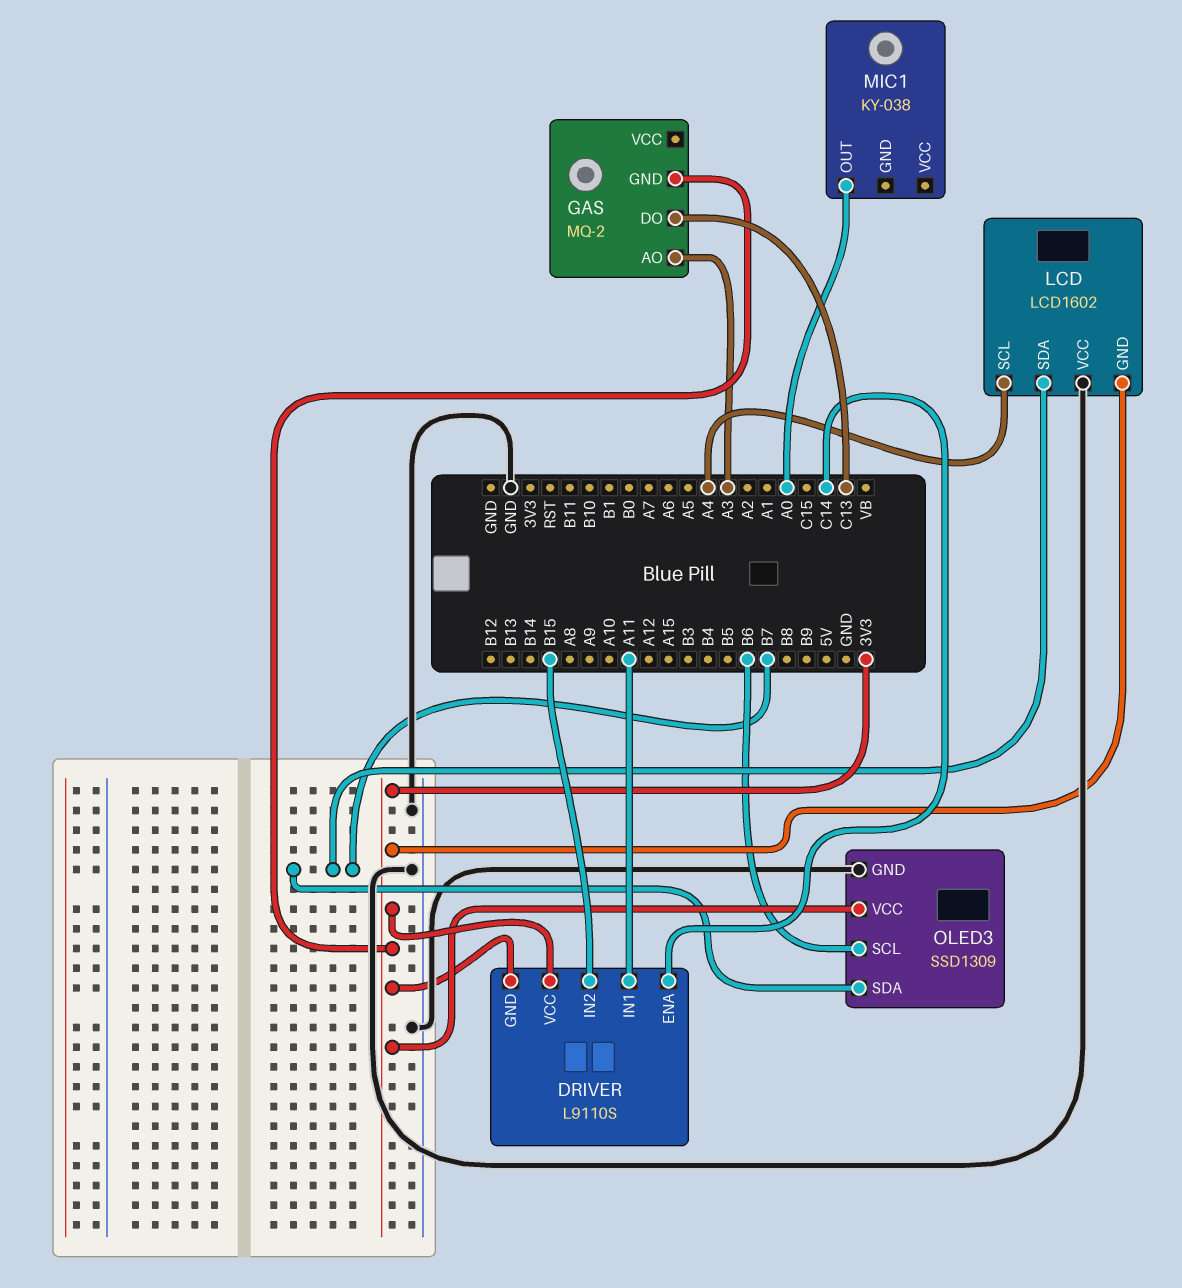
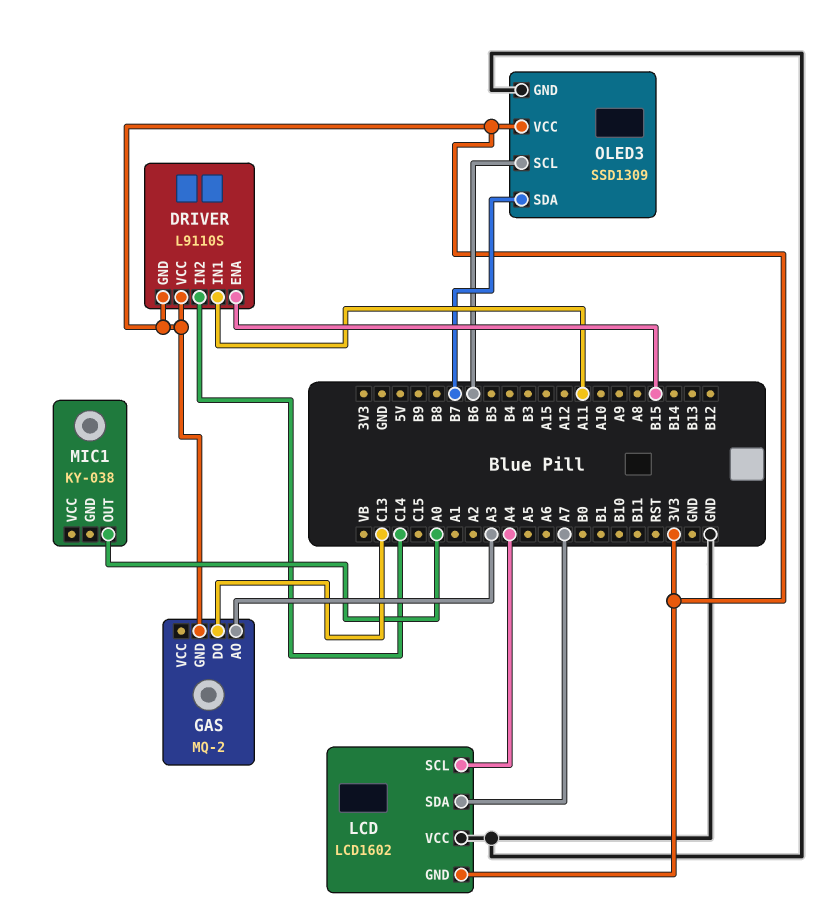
DRIVER pin ENA: C14 -> B15
DRIVER pin IN2: B15 -> C14
LCD pin SDA: B7 -> A7

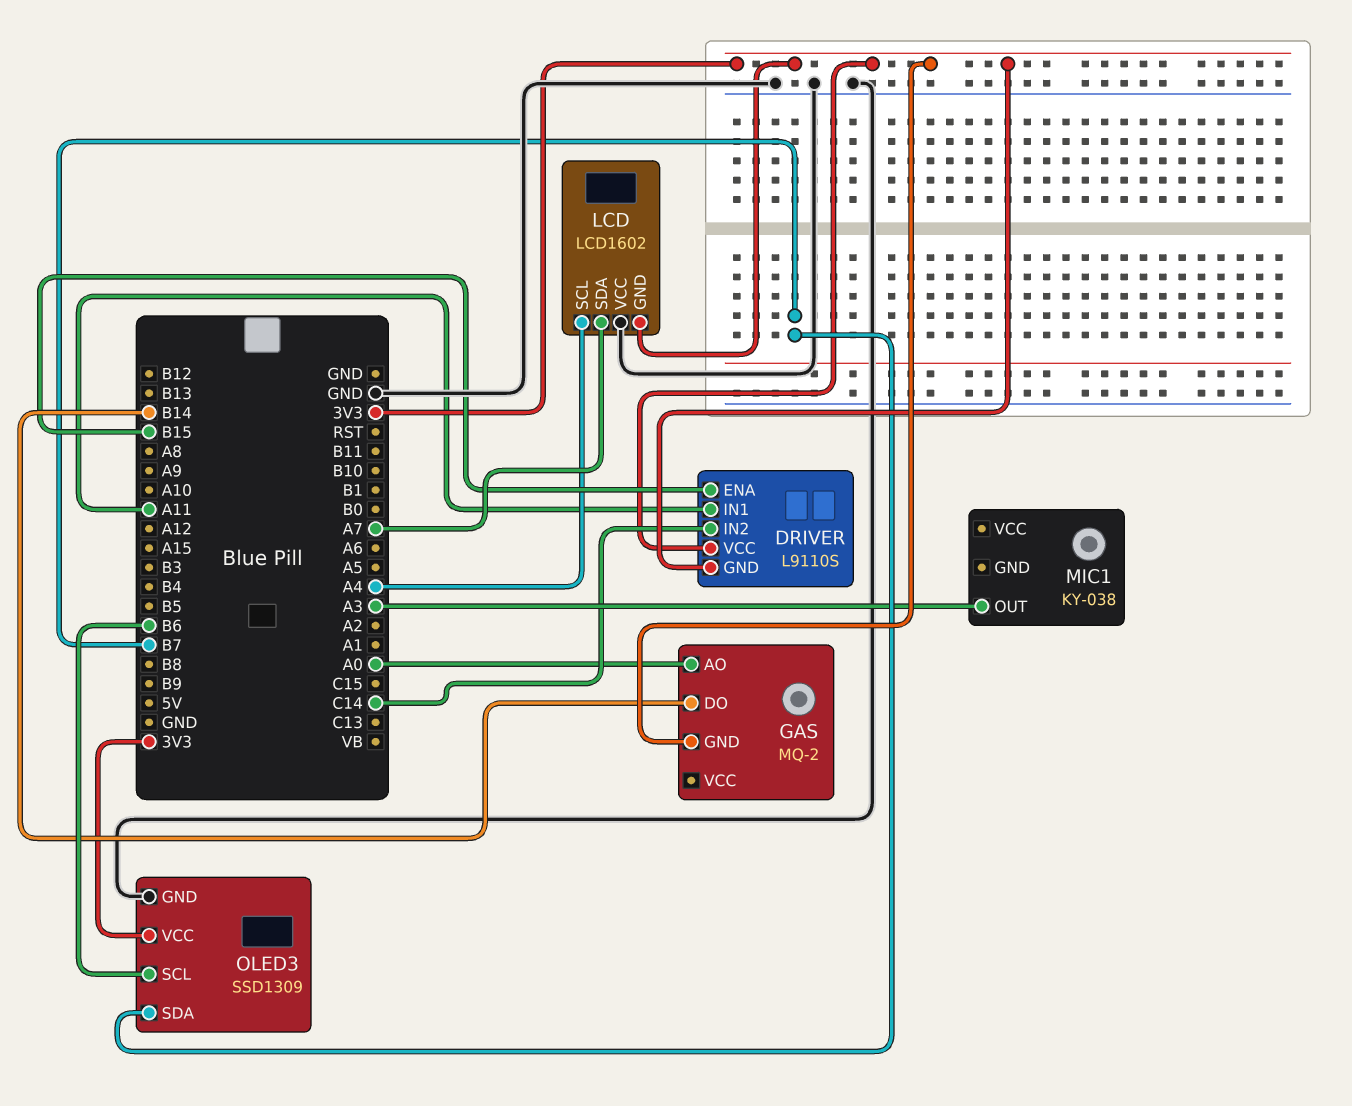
GAS pin AO: A3 -> A0
GAS pin DO: C13 -> B14
MIC1 pin OUT: A0 -> A3

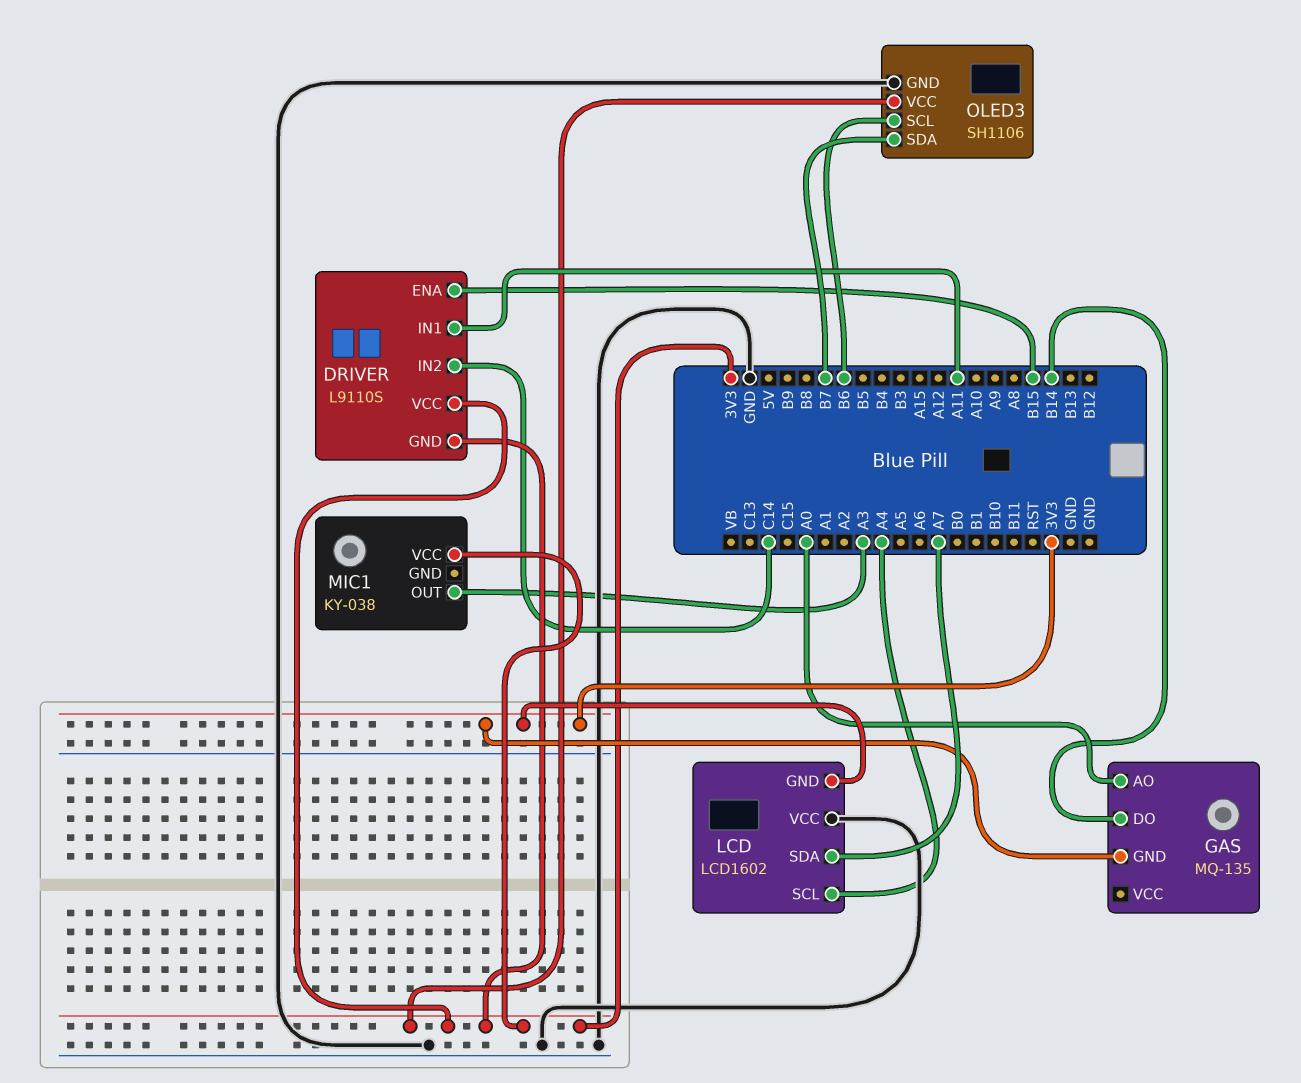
GAS: MQ-2 -> MQ-135
MIC1 pin VCC: none -> 3V3
OLED3: SSD1309 -> SH1106

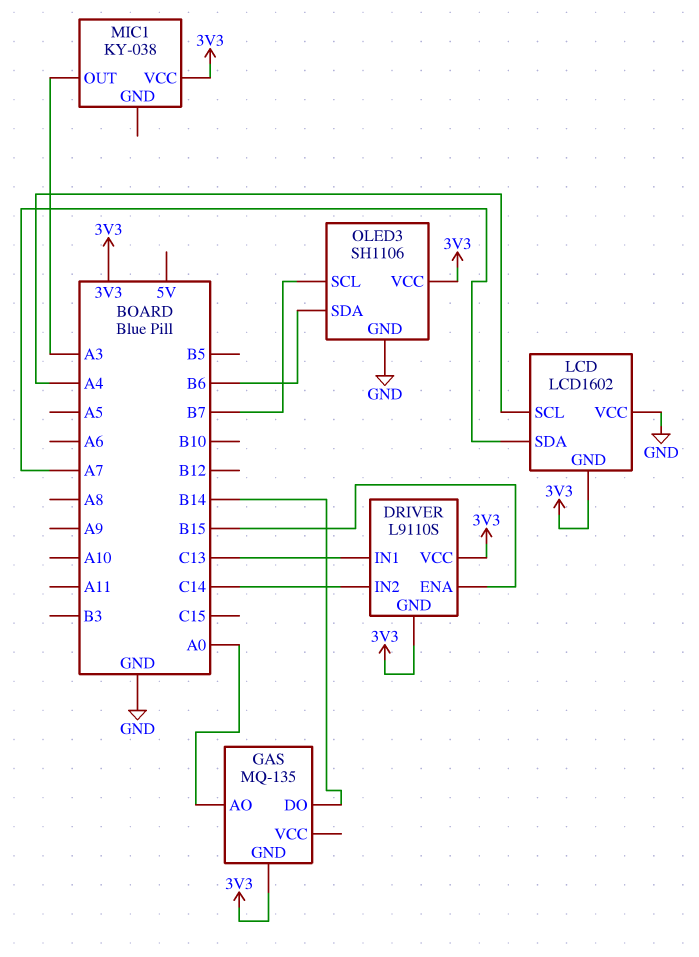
DRIVER pin IN1: A11 -> C13
OLED3 pin SCL: B6 -> B7
OLED3 pin SDA: B7 -> B6

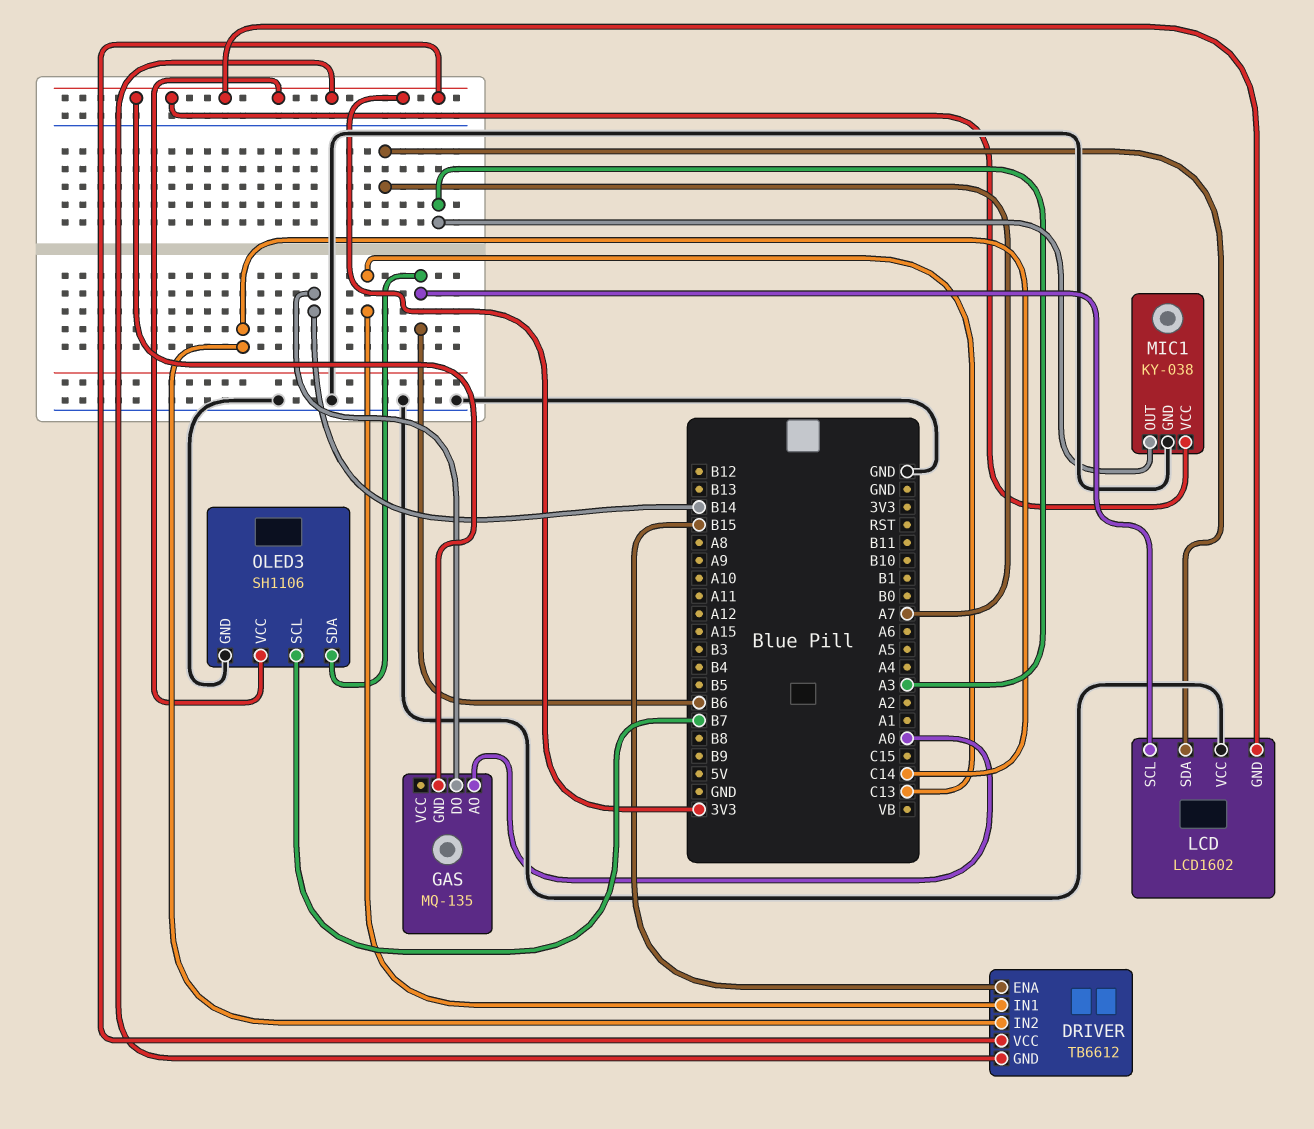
DRIVER: L9110S -> TB6612
LCD pin SCL: A4 -> B6
MIC1 pin GND: none -> GND

